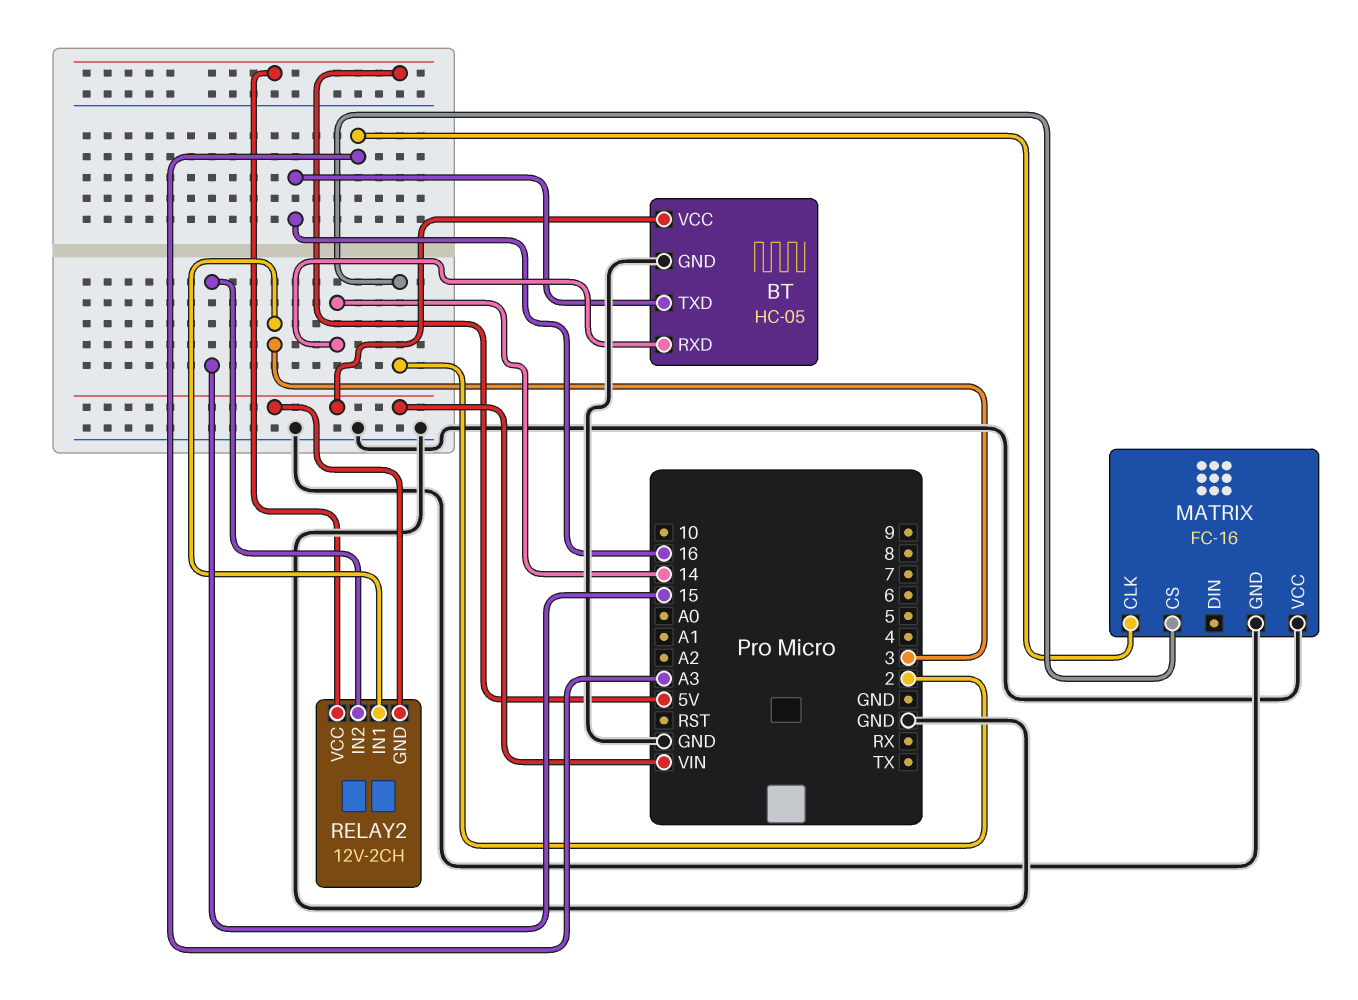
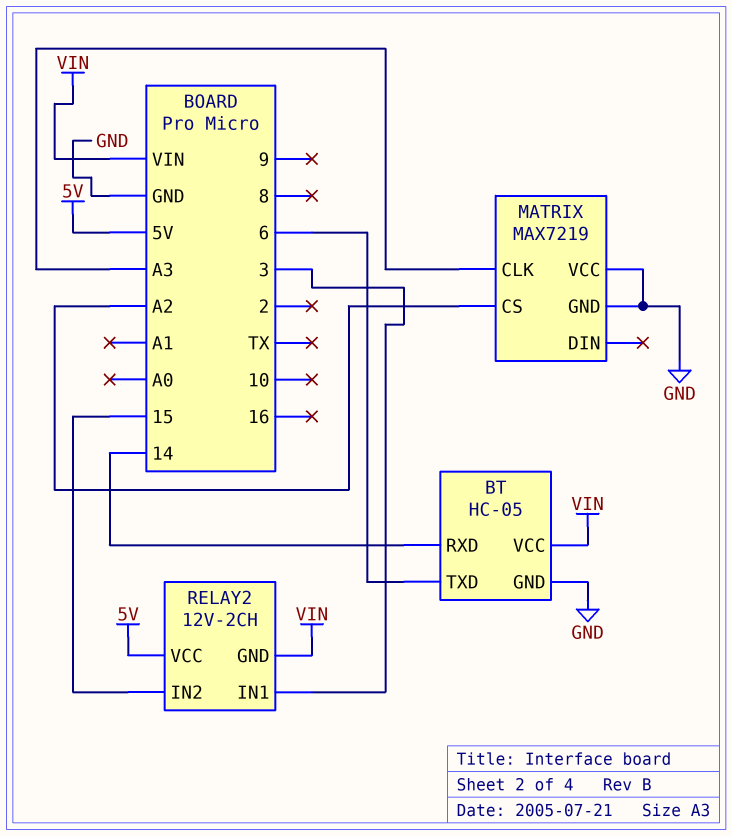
BT pin TXD: 16 -> 6
MATRIX: FC-16 -> MAX7219
MATRIX pin CS: 2 -> A2

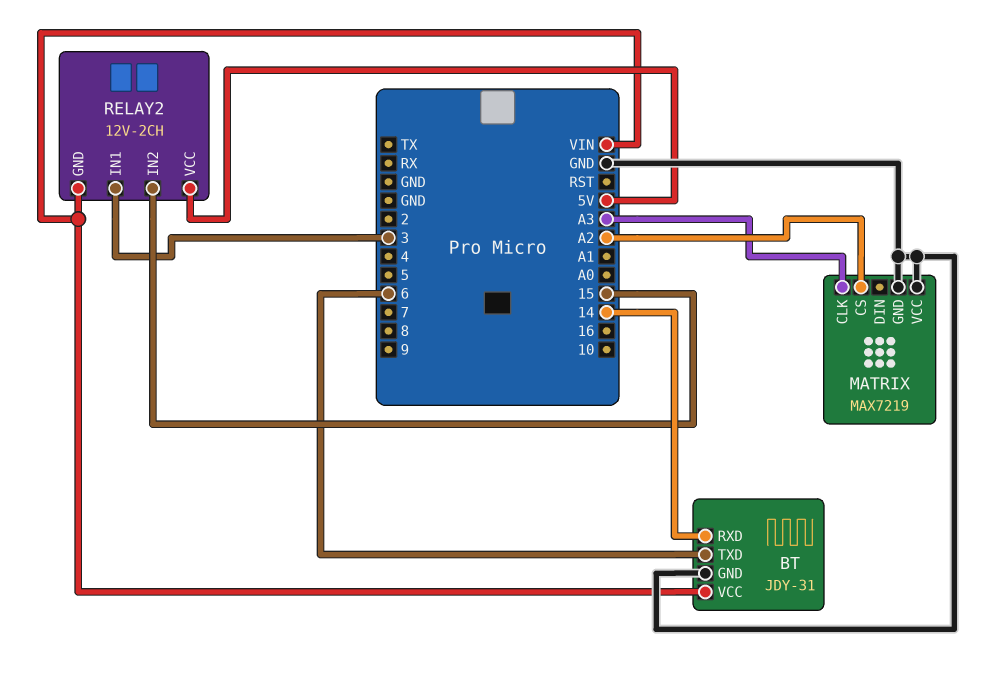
BT: HC-05 -> JDY-31

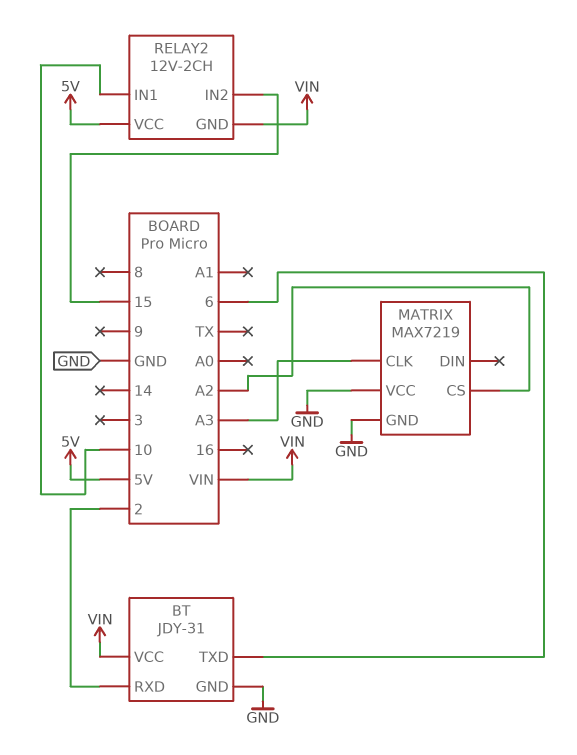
BT pin RXD: 14 -> 2
RELAY2 pin IN1: 3 -> 10

